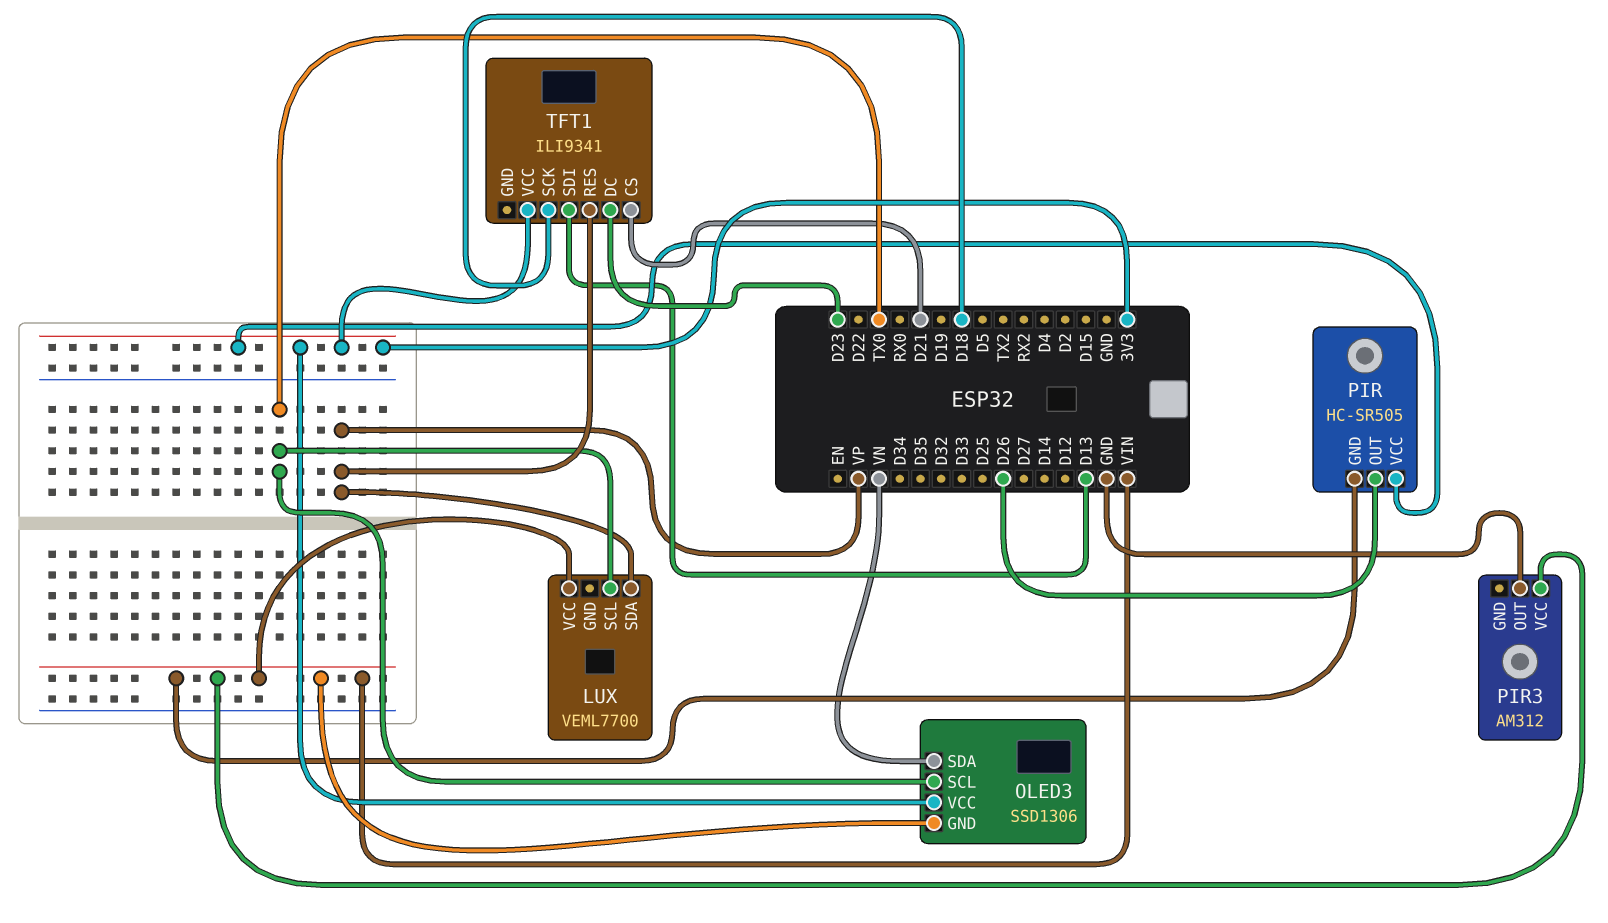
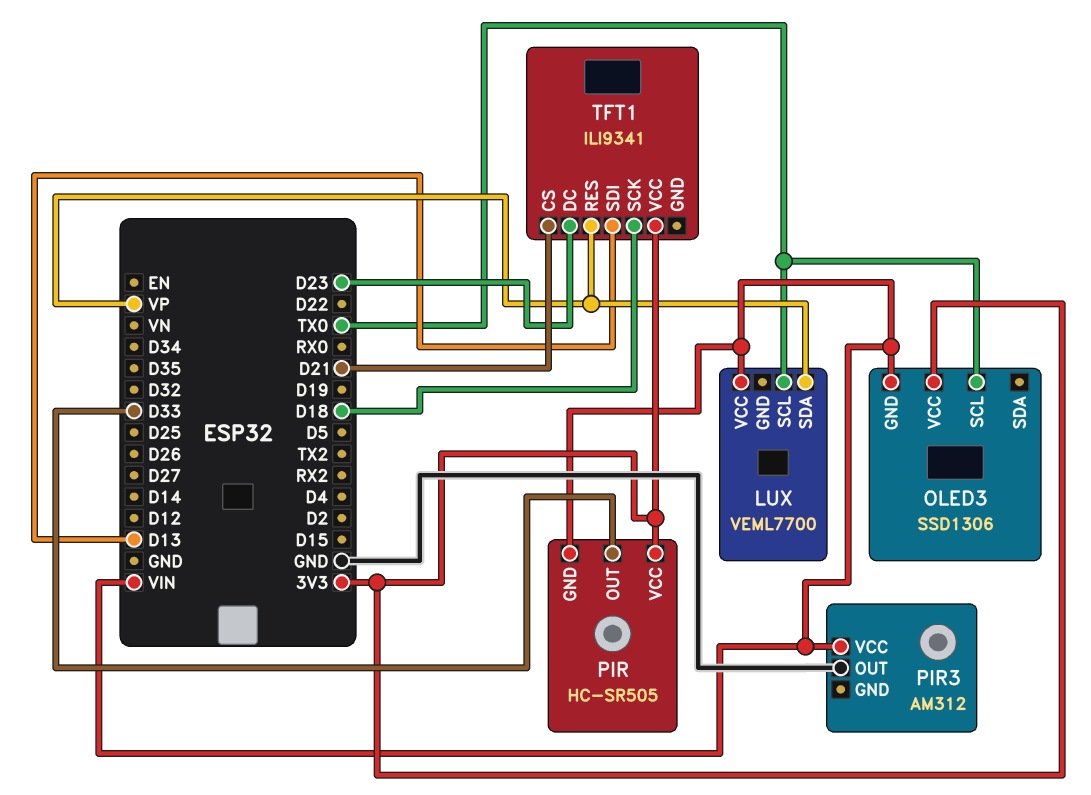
OLED3 pin SDA: VN -> none
PIR pin OUT: D26 -> D33

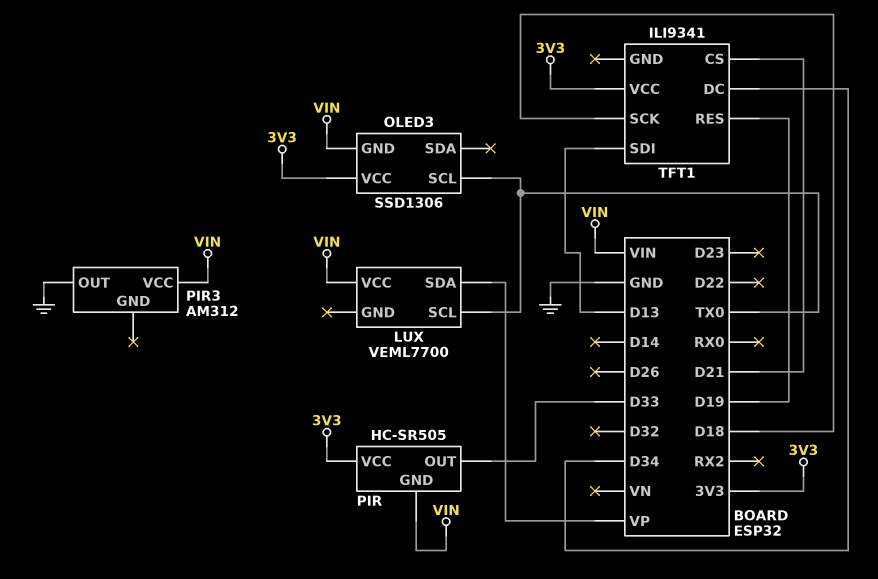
TFT1 pin DC: D23 -> D34
TFT1 pin RES: VP -> D19

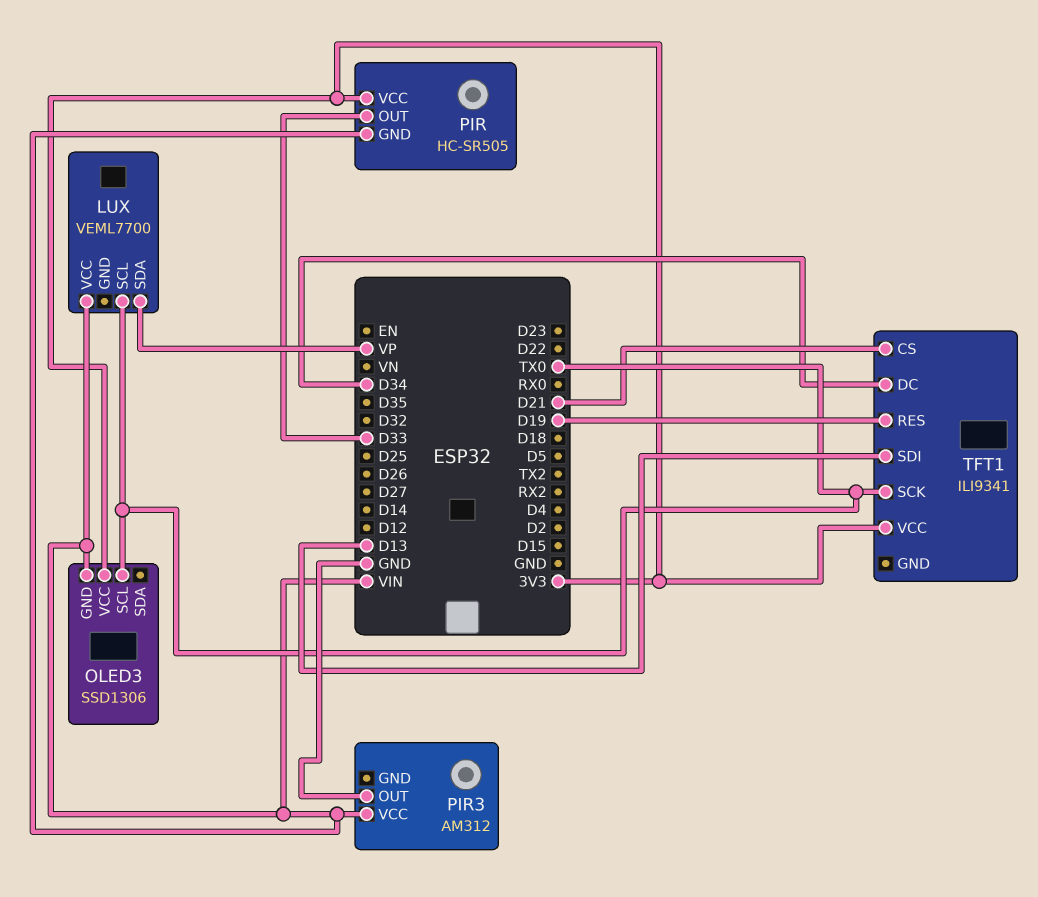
TFT1 pin SCK: D18 -> TX0

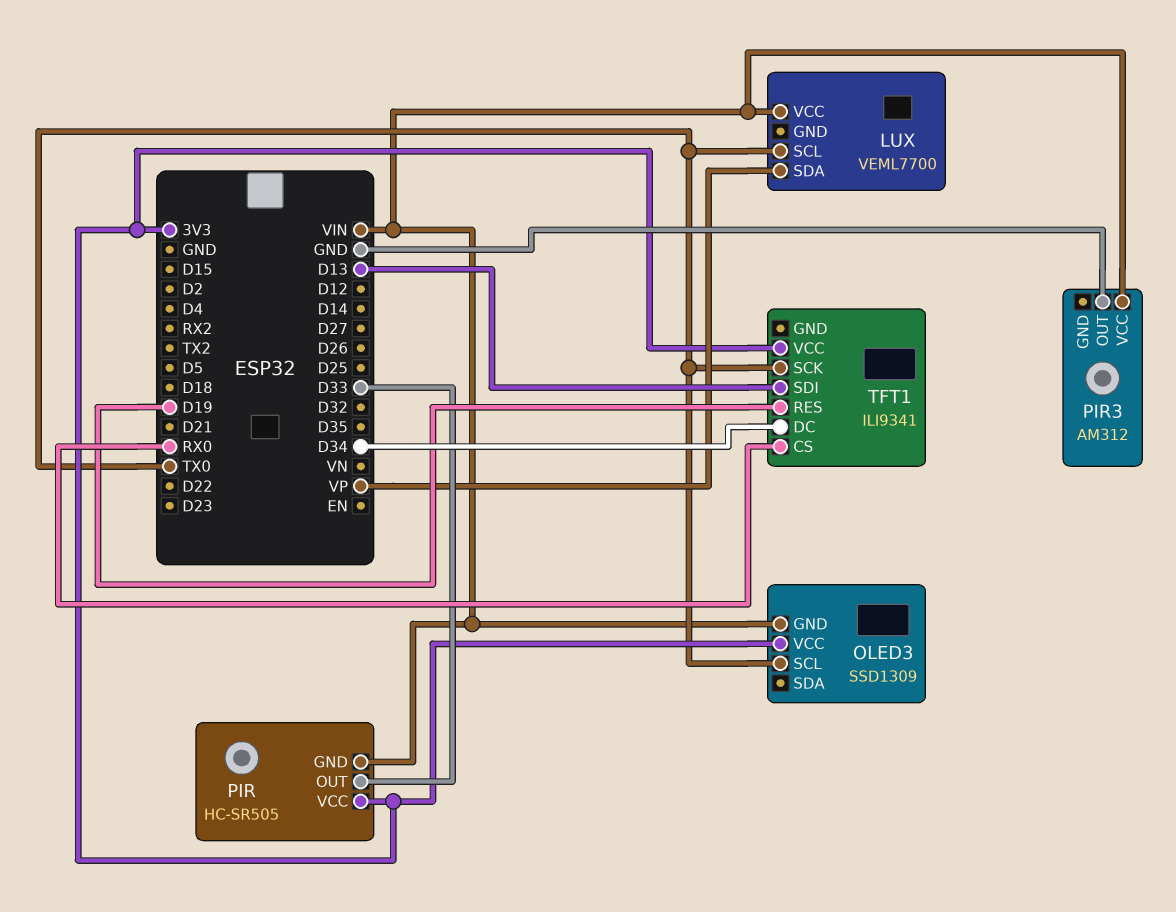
OLED3: SSD1306 -> SSD1309
TFT1 pin CS: D21 -> RX0

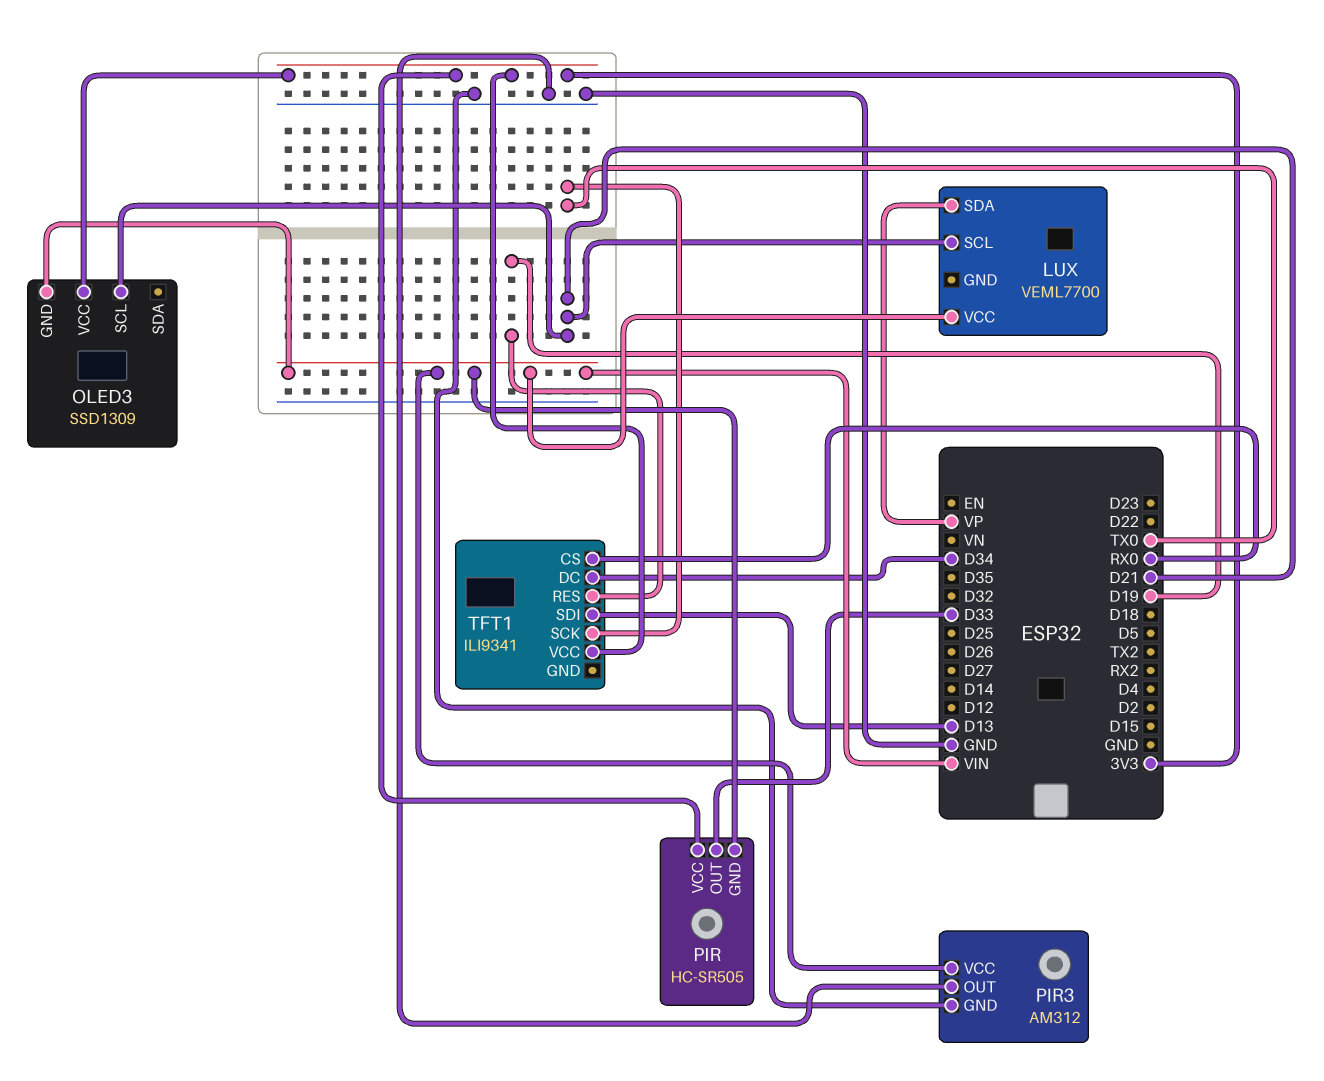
LUX pin SCL: TX0 -> D21
OLED3 pin SCL: TX0 -> D21
PIR3 pin GND: none -> GND

